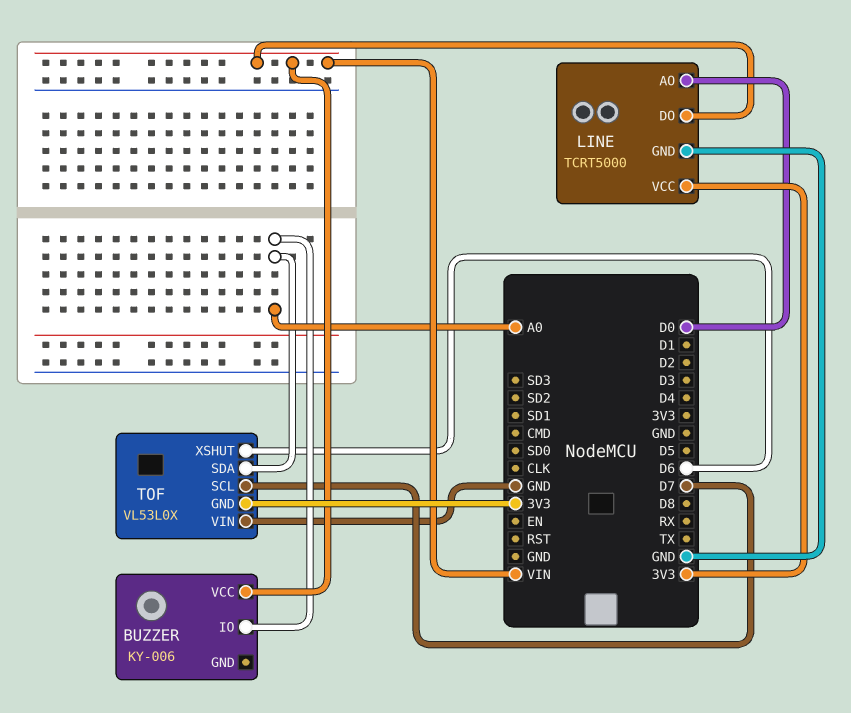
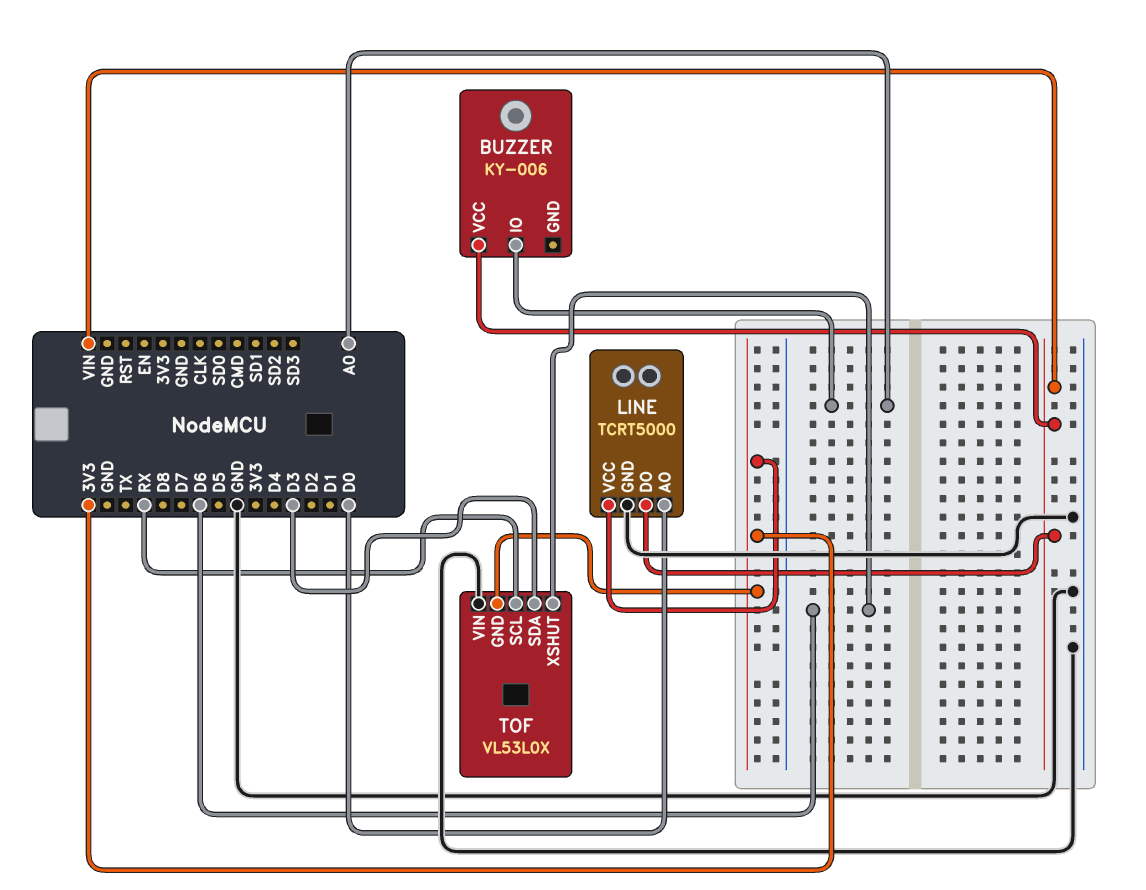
TOF pin SCL: D7 -> RX
TOF pin SDA: A0 -> D3

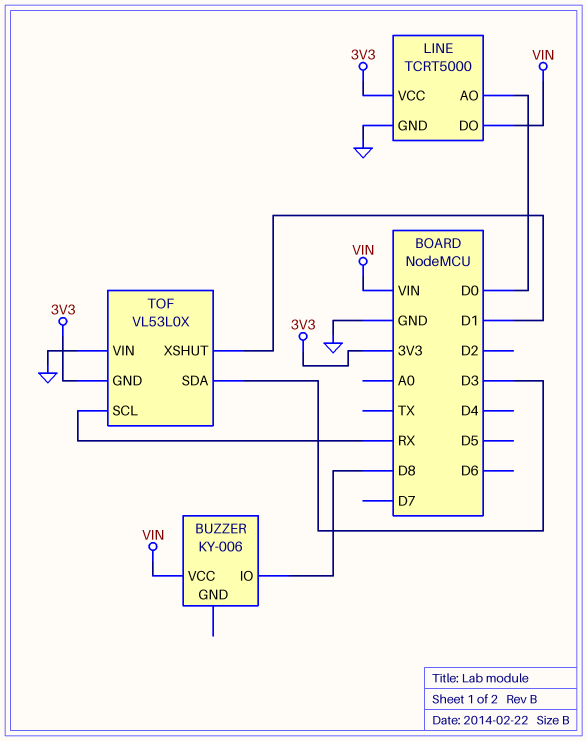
BUZZER pin IO: A0 -> D8
TOF pin XSHUT: D6 -> D1

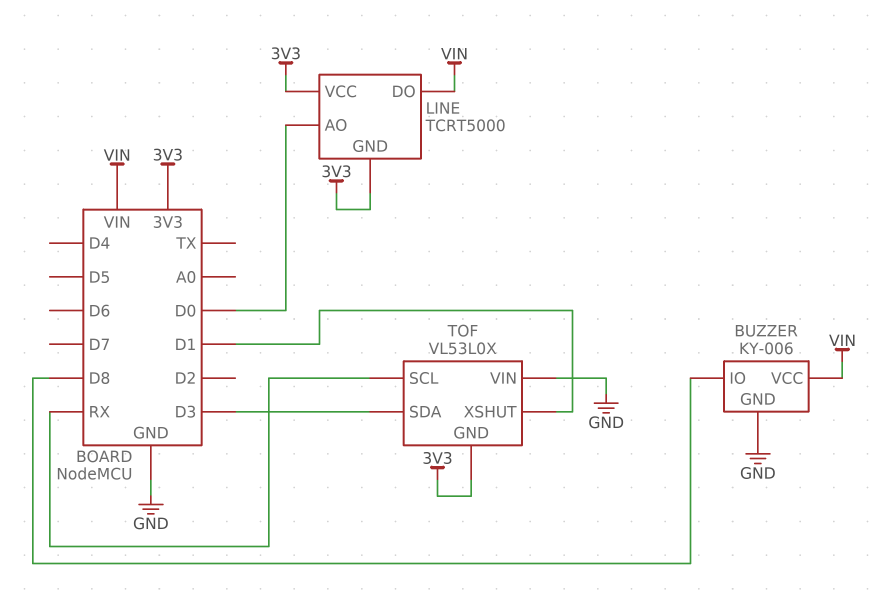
BUZZER pin GND: none -> GND
LINE pin GND: GND -> 3V3

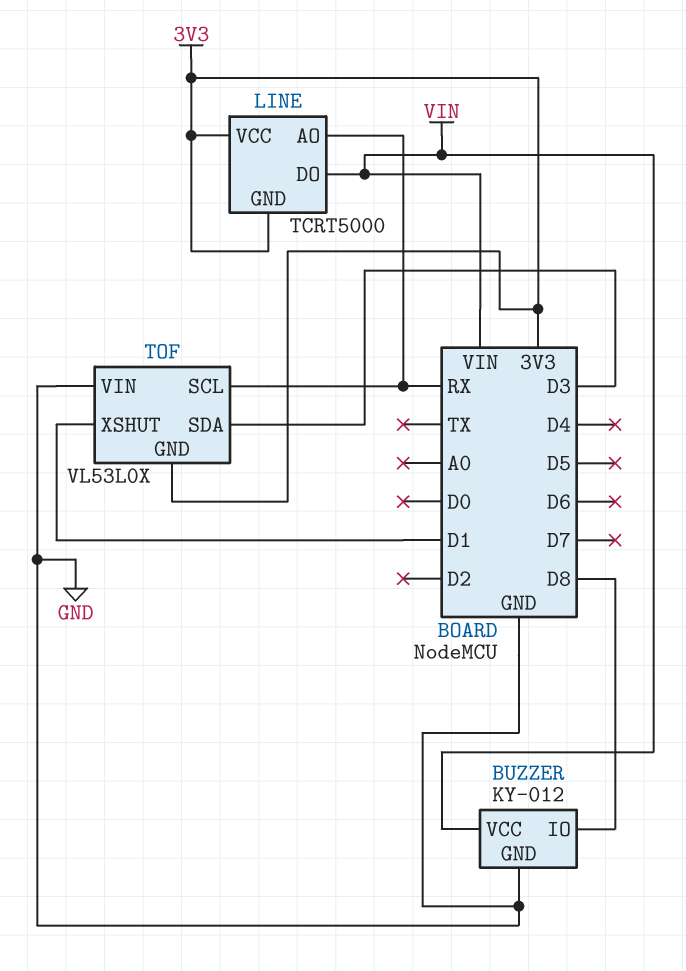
BUZZER: KY-006 -> KY-012
LINE pin AO: D0 -> RX

